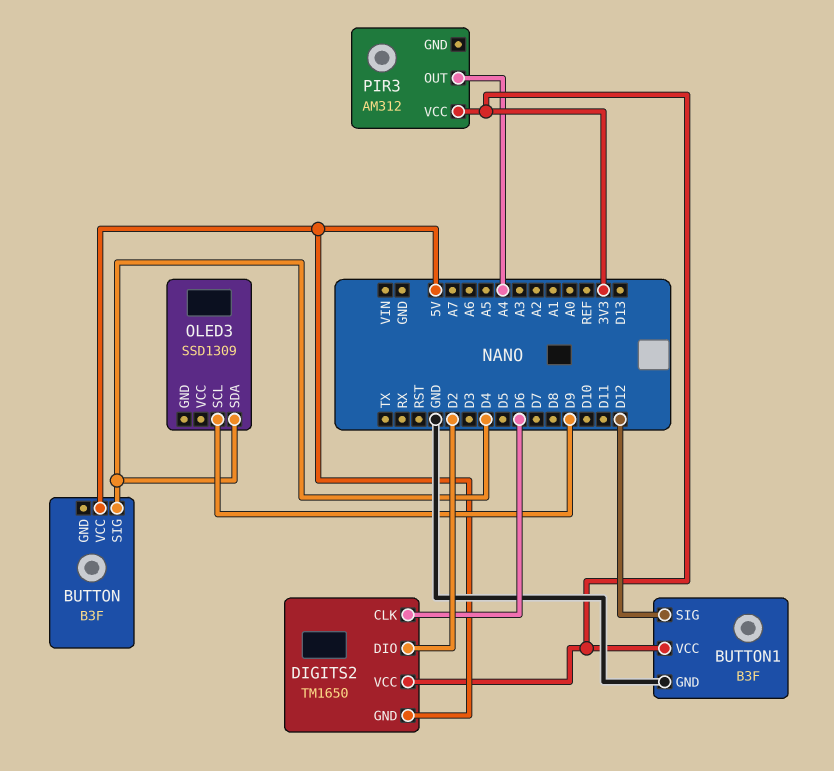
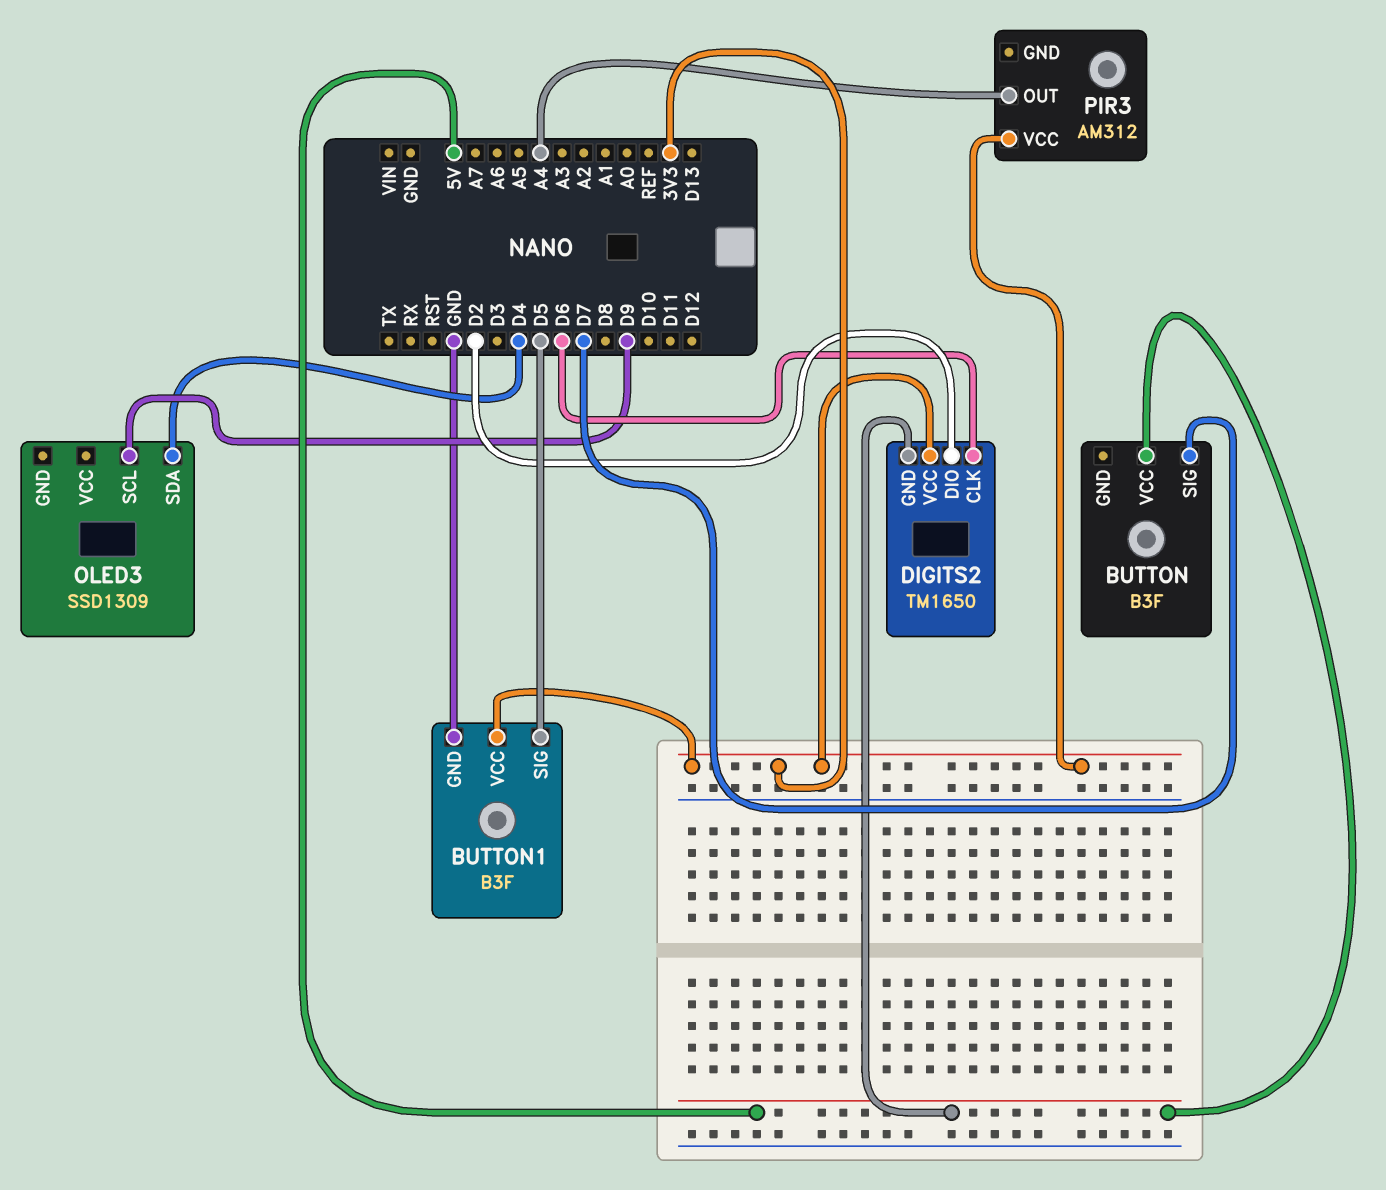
BUTTON pin SIG: D4 -> D7
BUTTON1 pin SIG: D12 -> D5

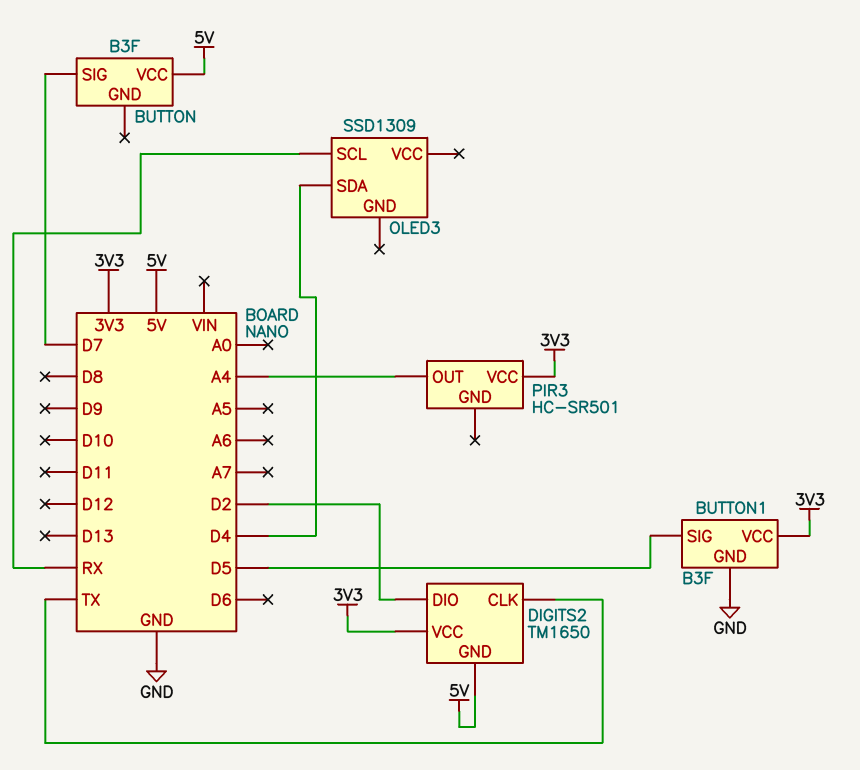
DIGITS2 pin CLK: D6 -> TX
OLED3 pin SCL: D9 -> RX
PIR3: AM312 -> HC-SR501

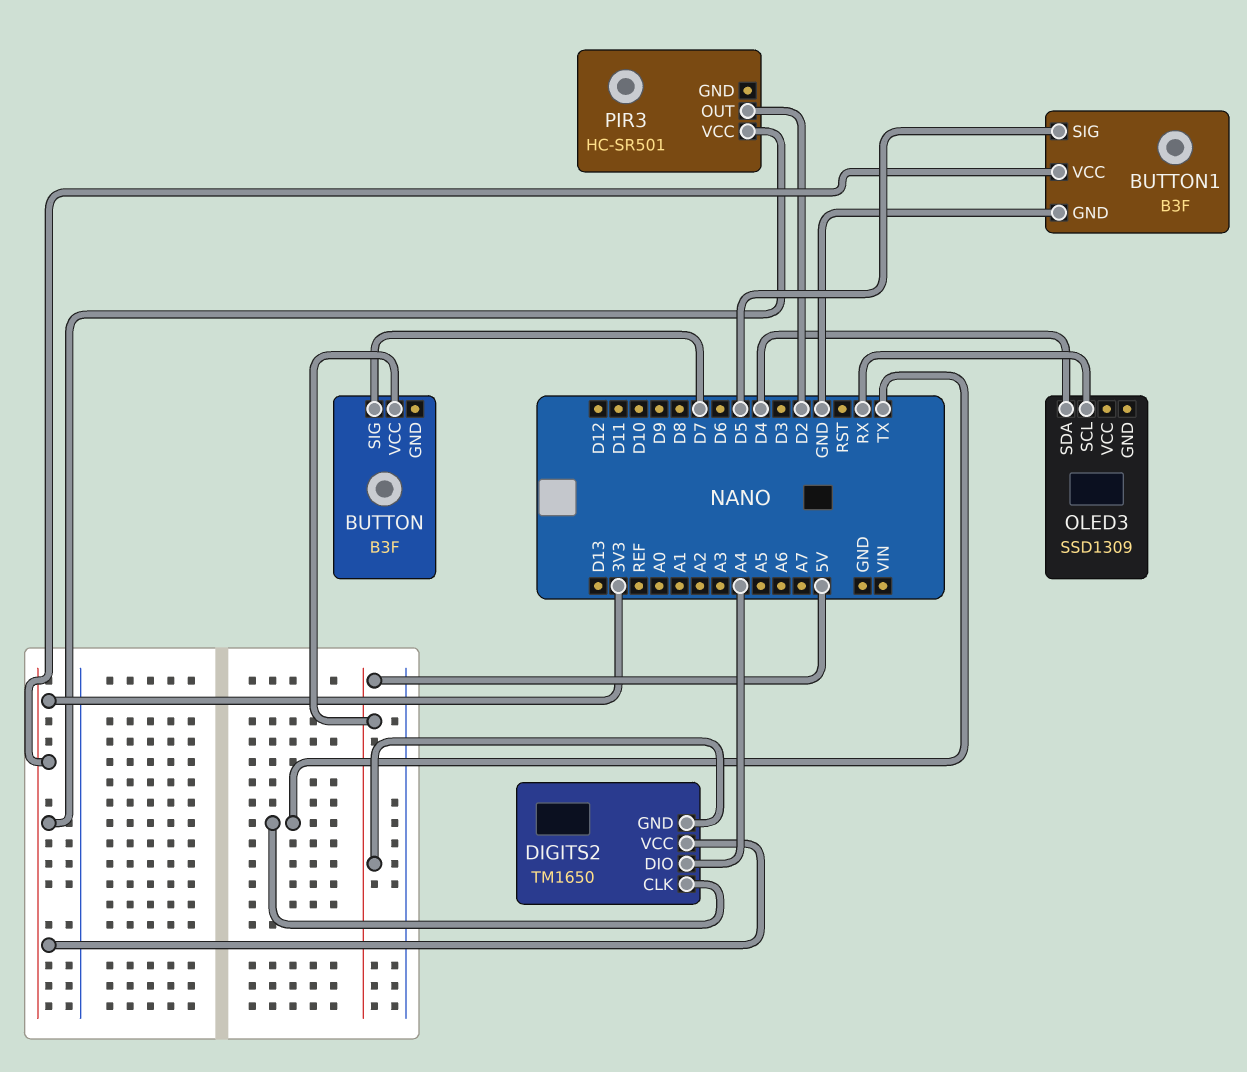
DIGITS2 pin DIO: D2 -> A4
PIR3 pin OUT: A4 -> D2

